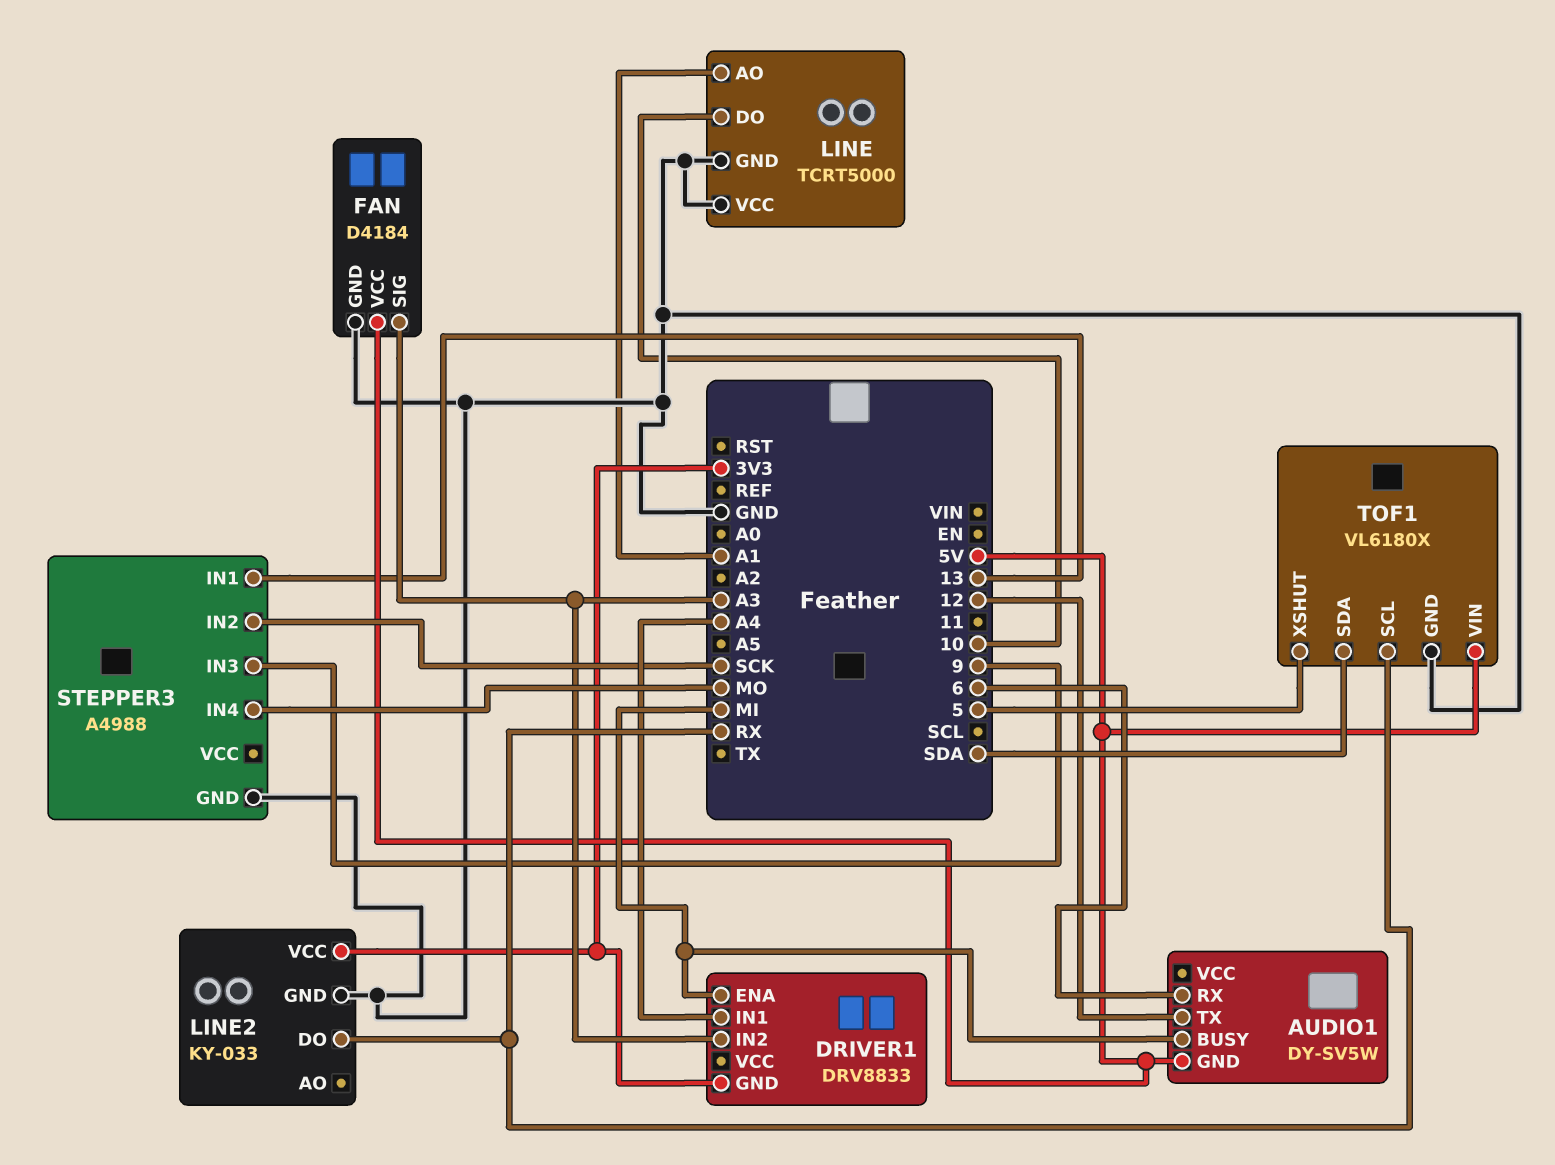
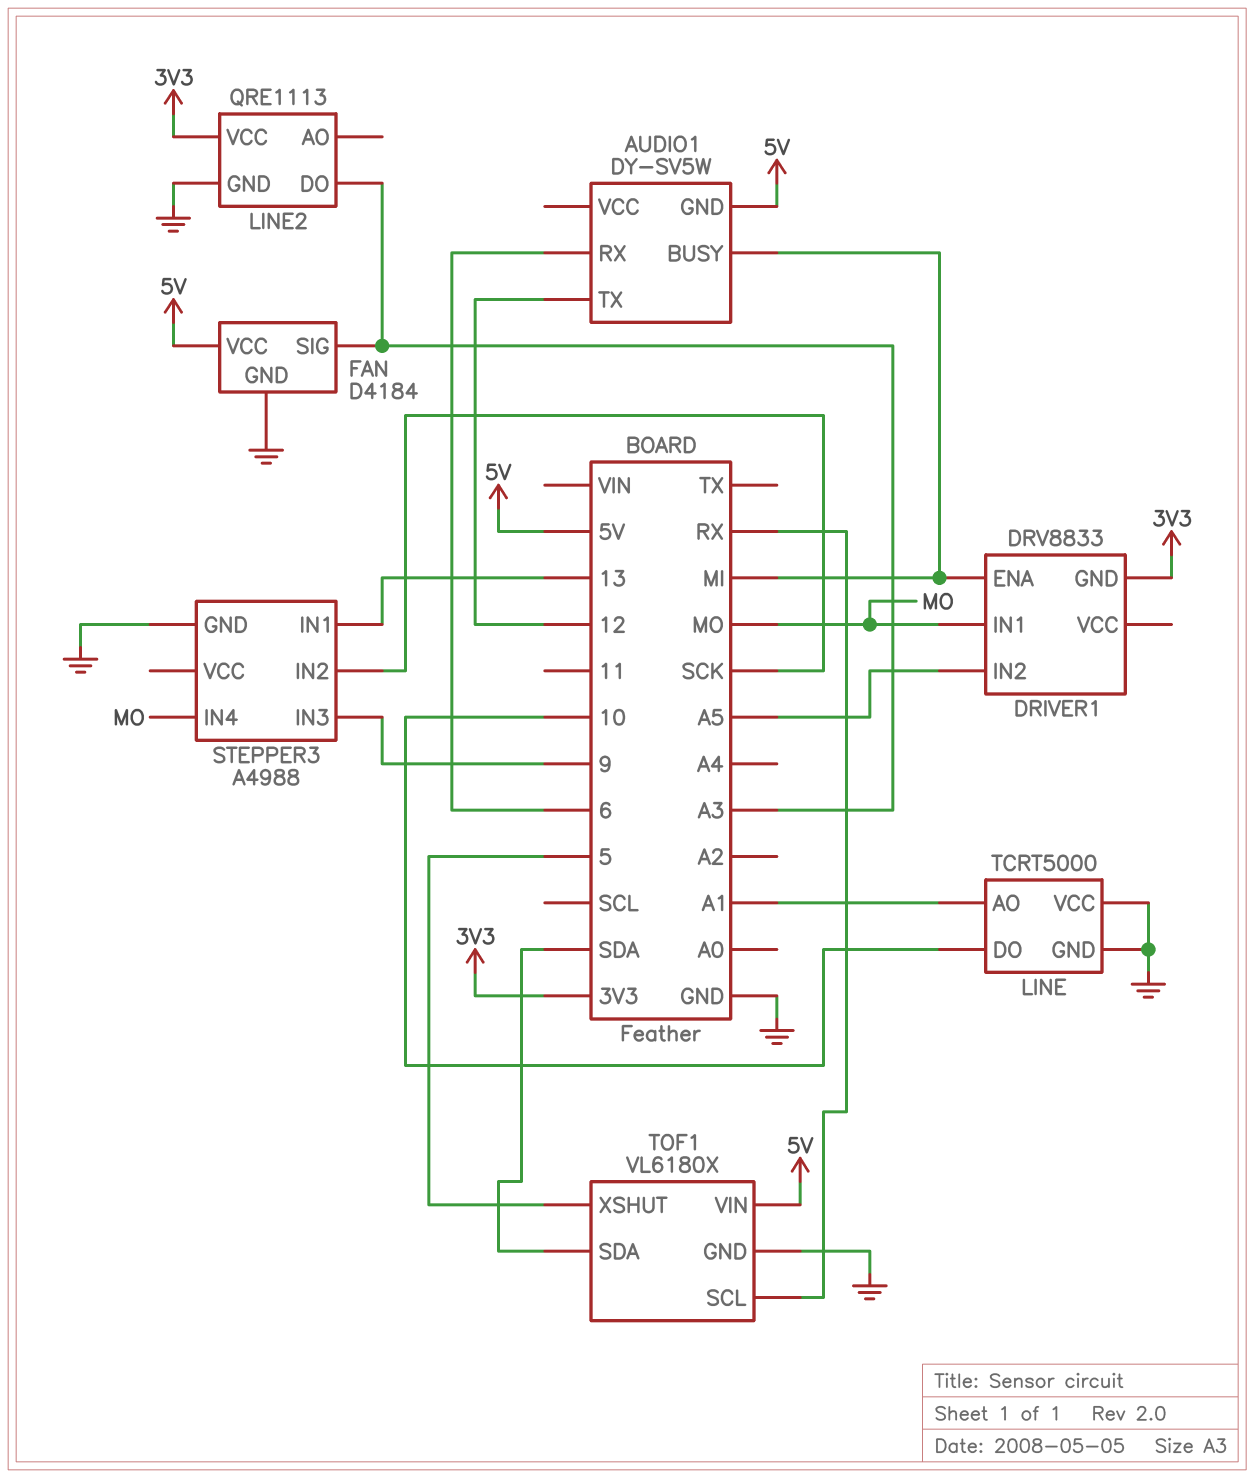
DRIVER1 pin IN1: A4 -> MO
DRIVER1 pin IN2: A3 -> A5
LINE2: KY-033 -> QRE1113
LINE2 pin DO: RX -> A3

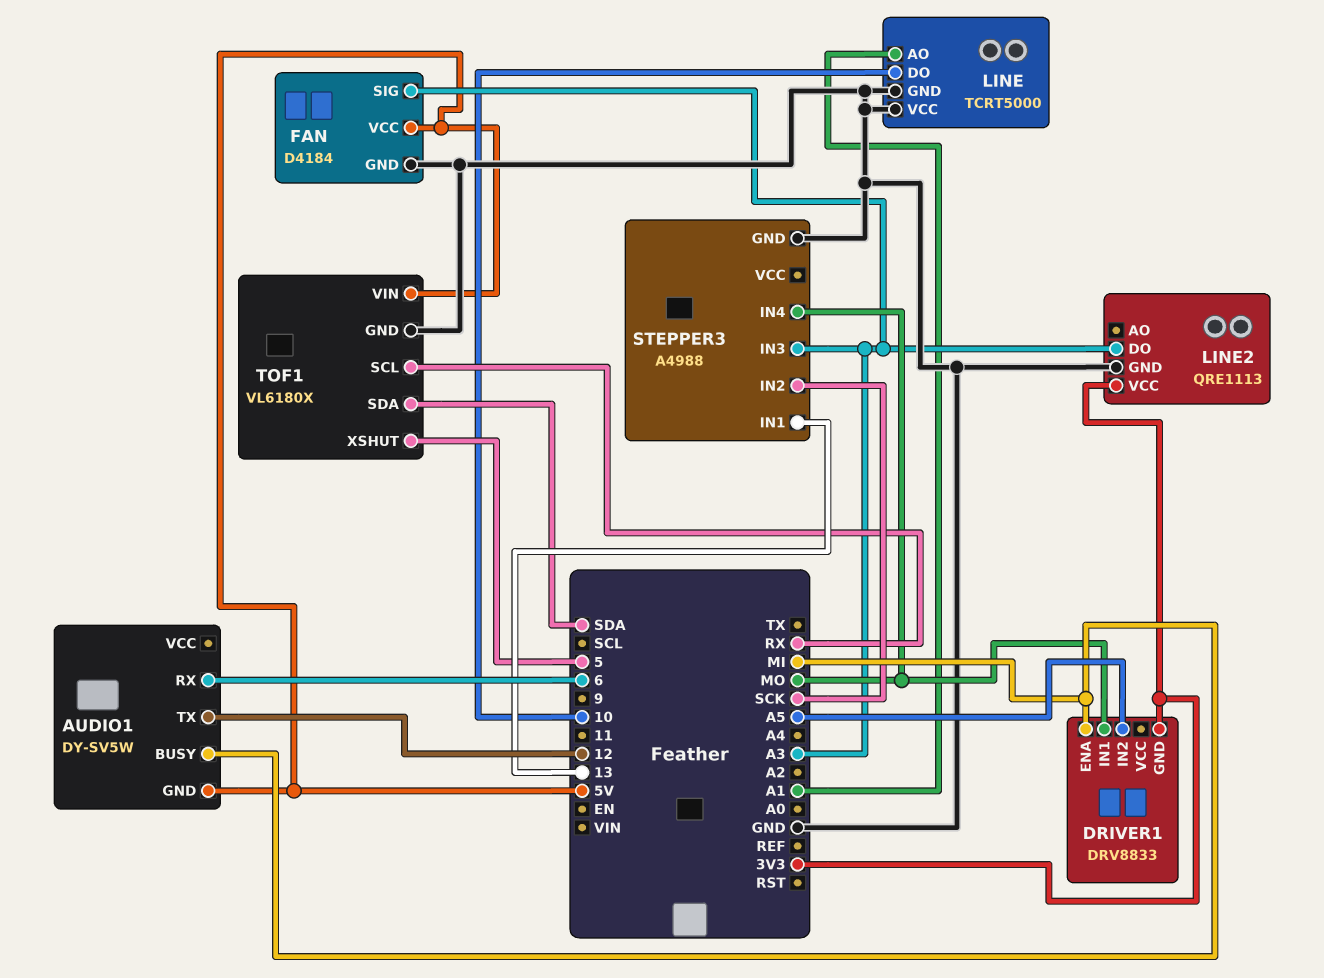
STEPPER3 pin IN3: 9 -> A3

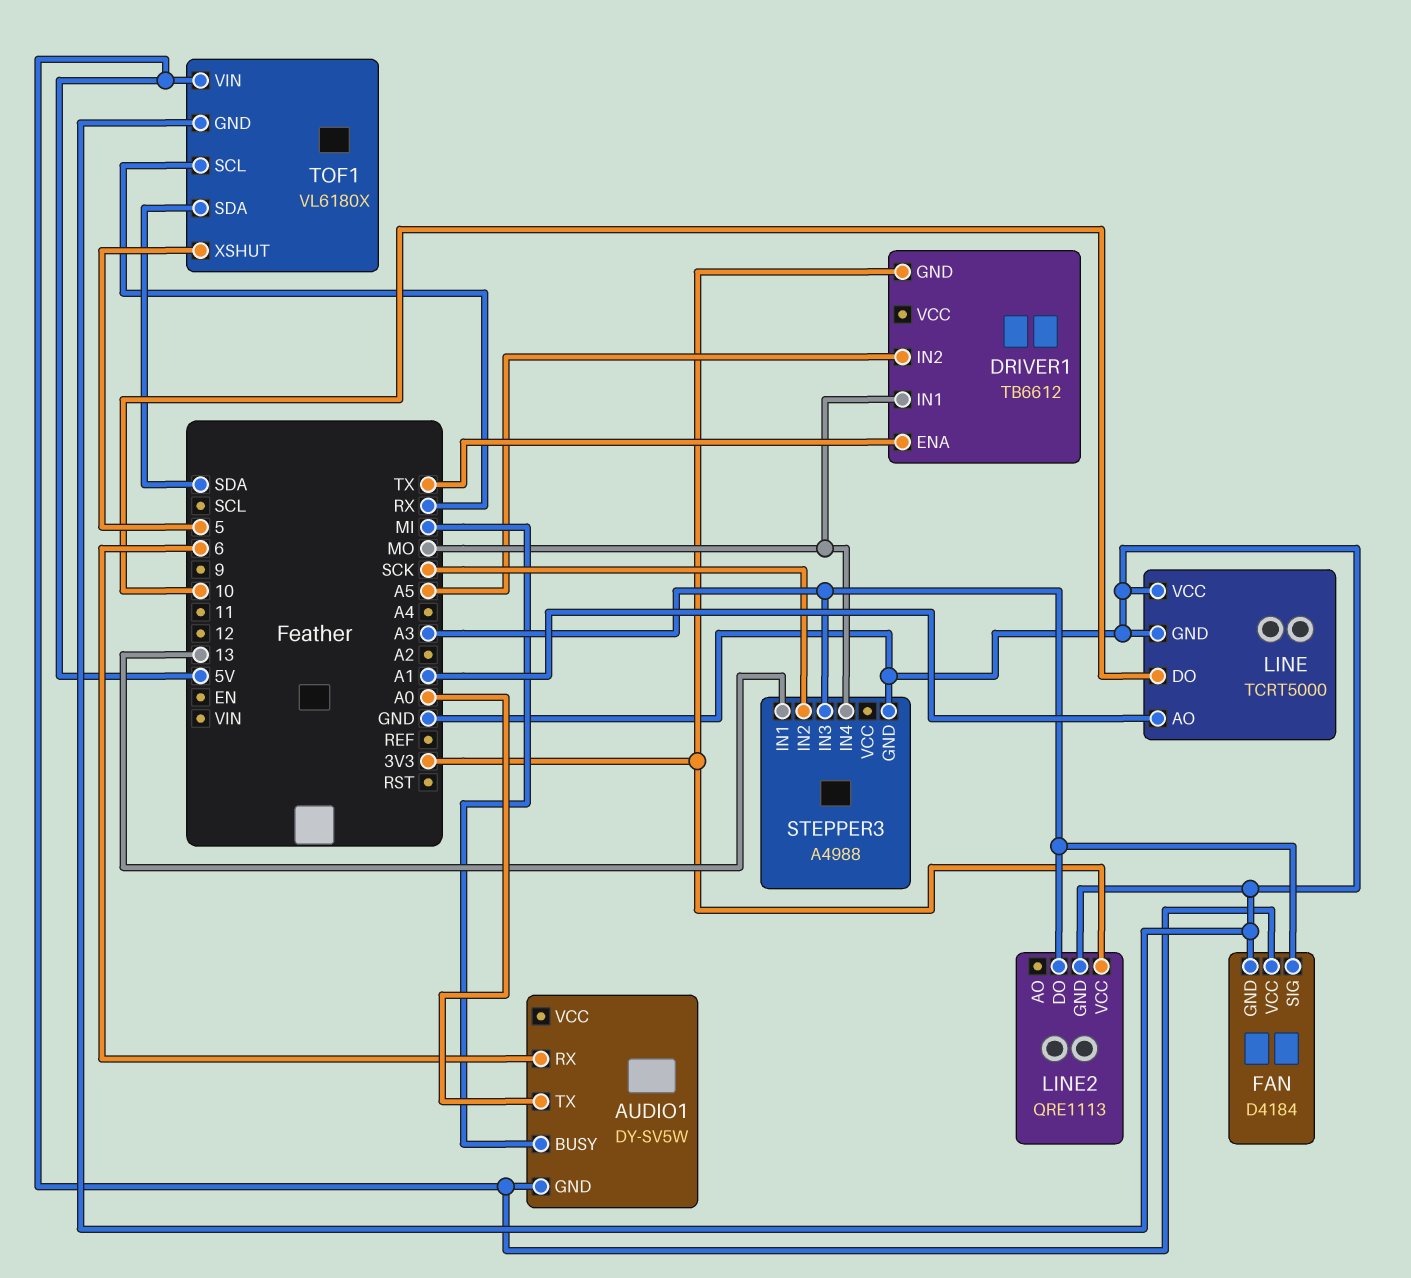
AUDIO1 pin TX: 12 -> A0
DRIVER1: DRV8833 -> TB6612
DRIVER1 pin ENA: MI -> TX

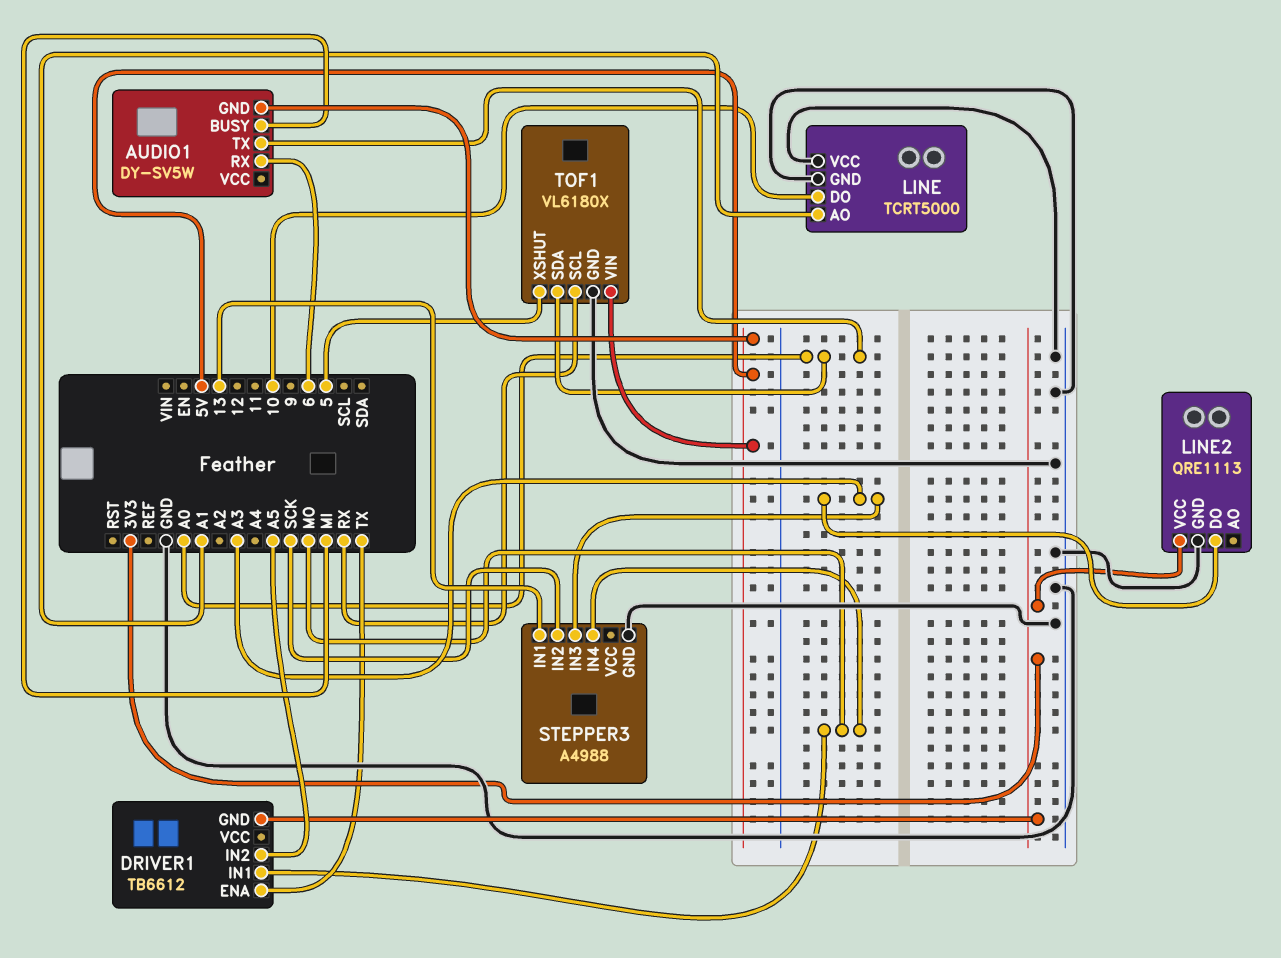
FAN: D4184 -> none
FAN pin GND: GND -> none
FAN pin SIG: A3 -> none
FAN pin VCC: 5V -> none
TOF1 pin SDA: SDA -> A0

